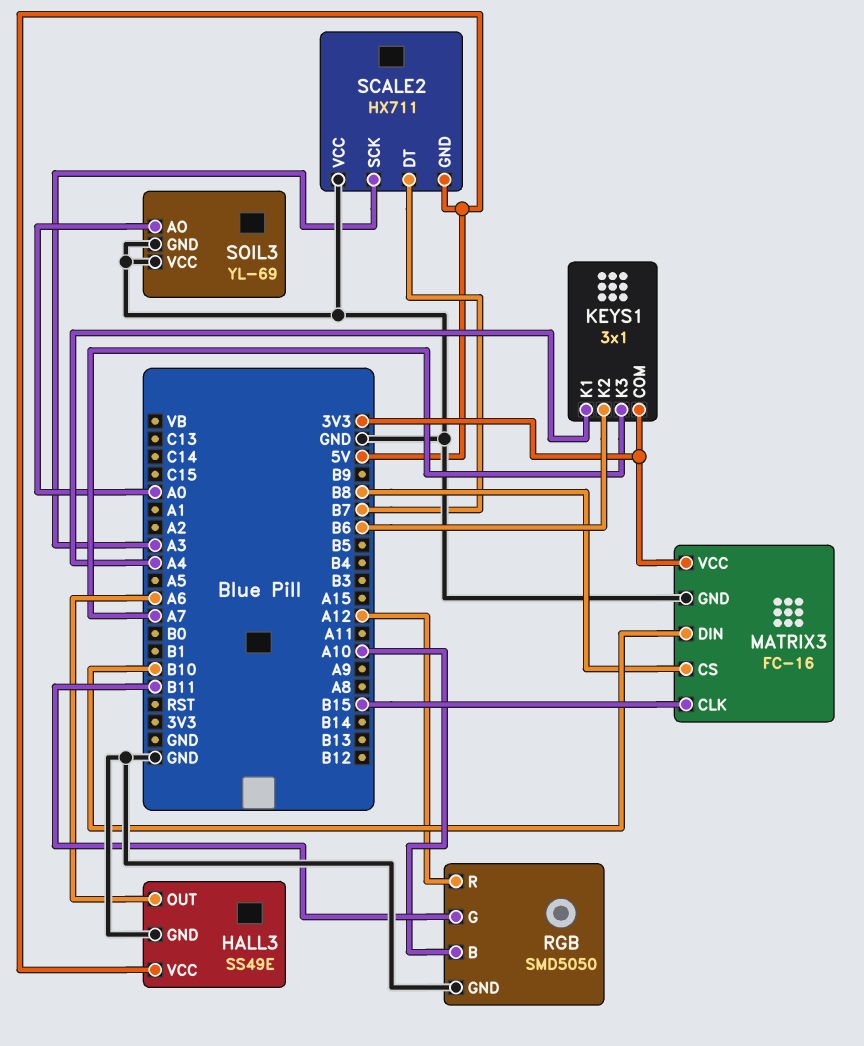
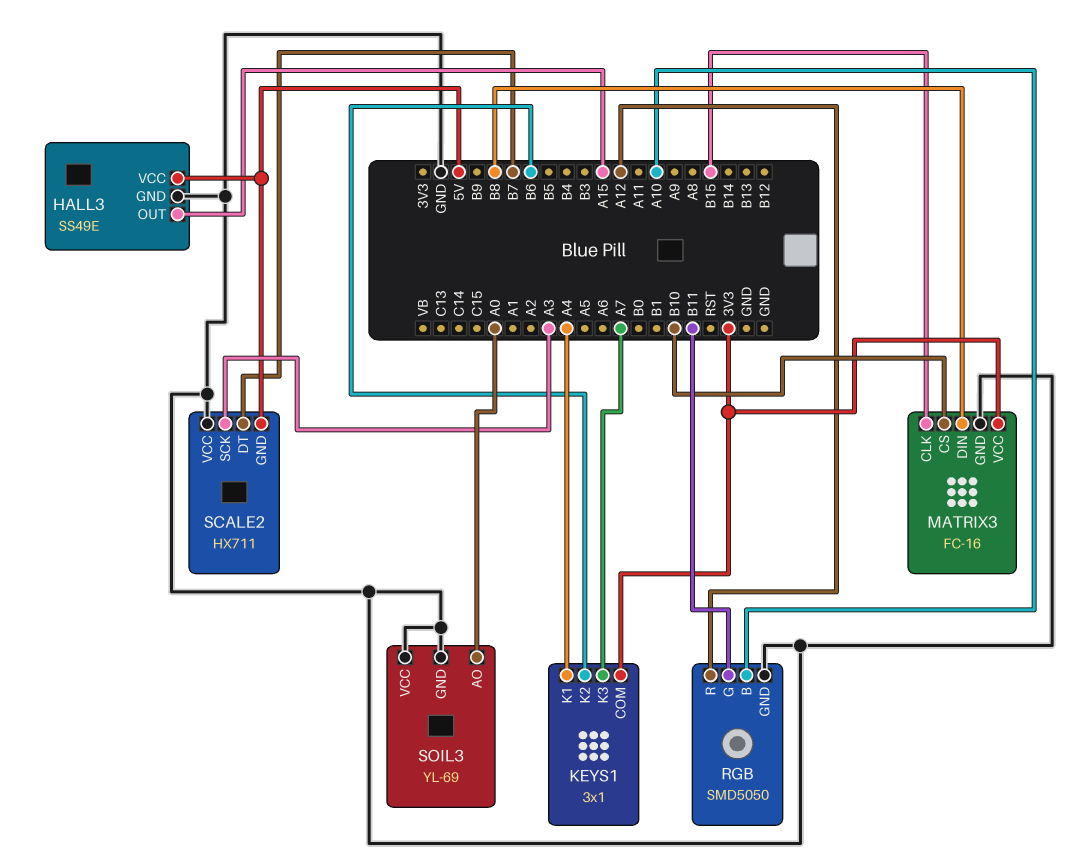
HALL3 pin OUT: A6 -> A15
MATRIX3 pin CS: B8 -> B10
MATRIX3 pin DIN: B10 -> B8

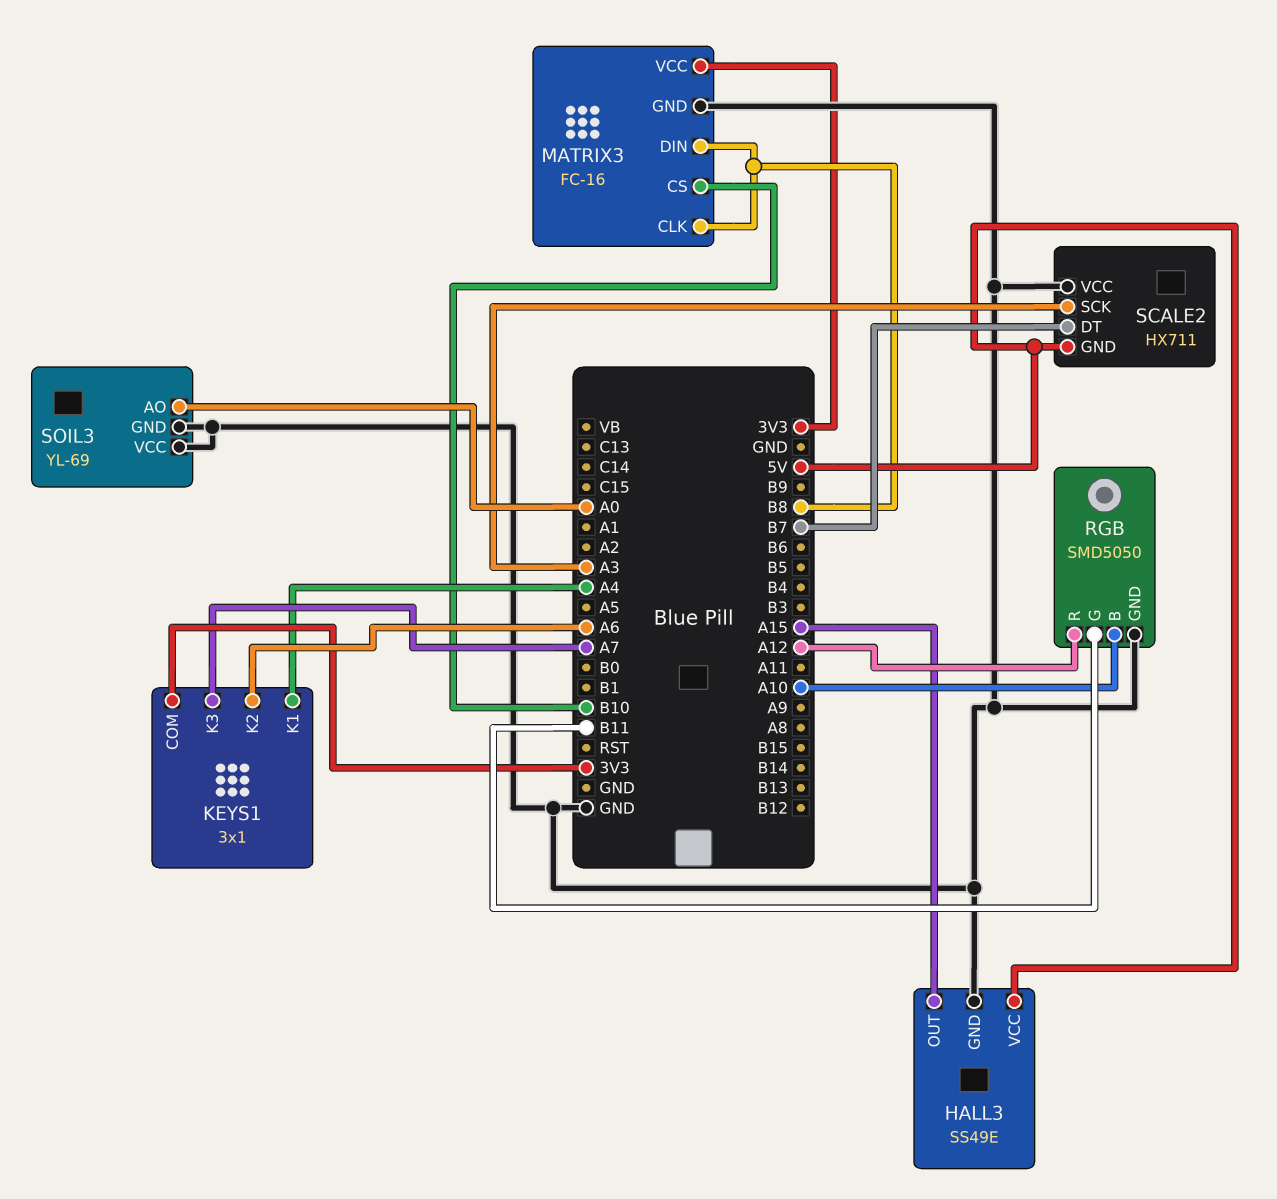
KEYS1 pin K2: B6 -> A6
MATRIX3 pin CLK: B15 -> B8

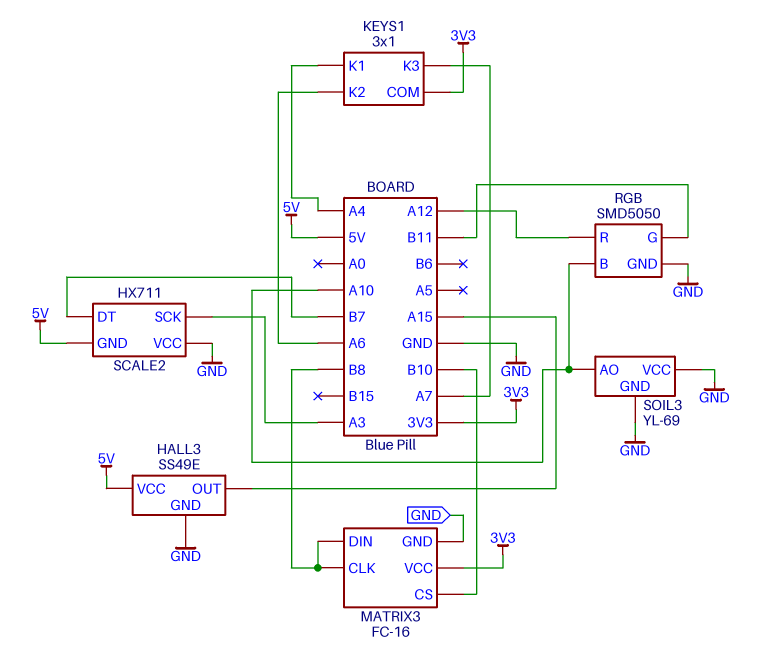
SOIL3 pin AO: A0 -> A10

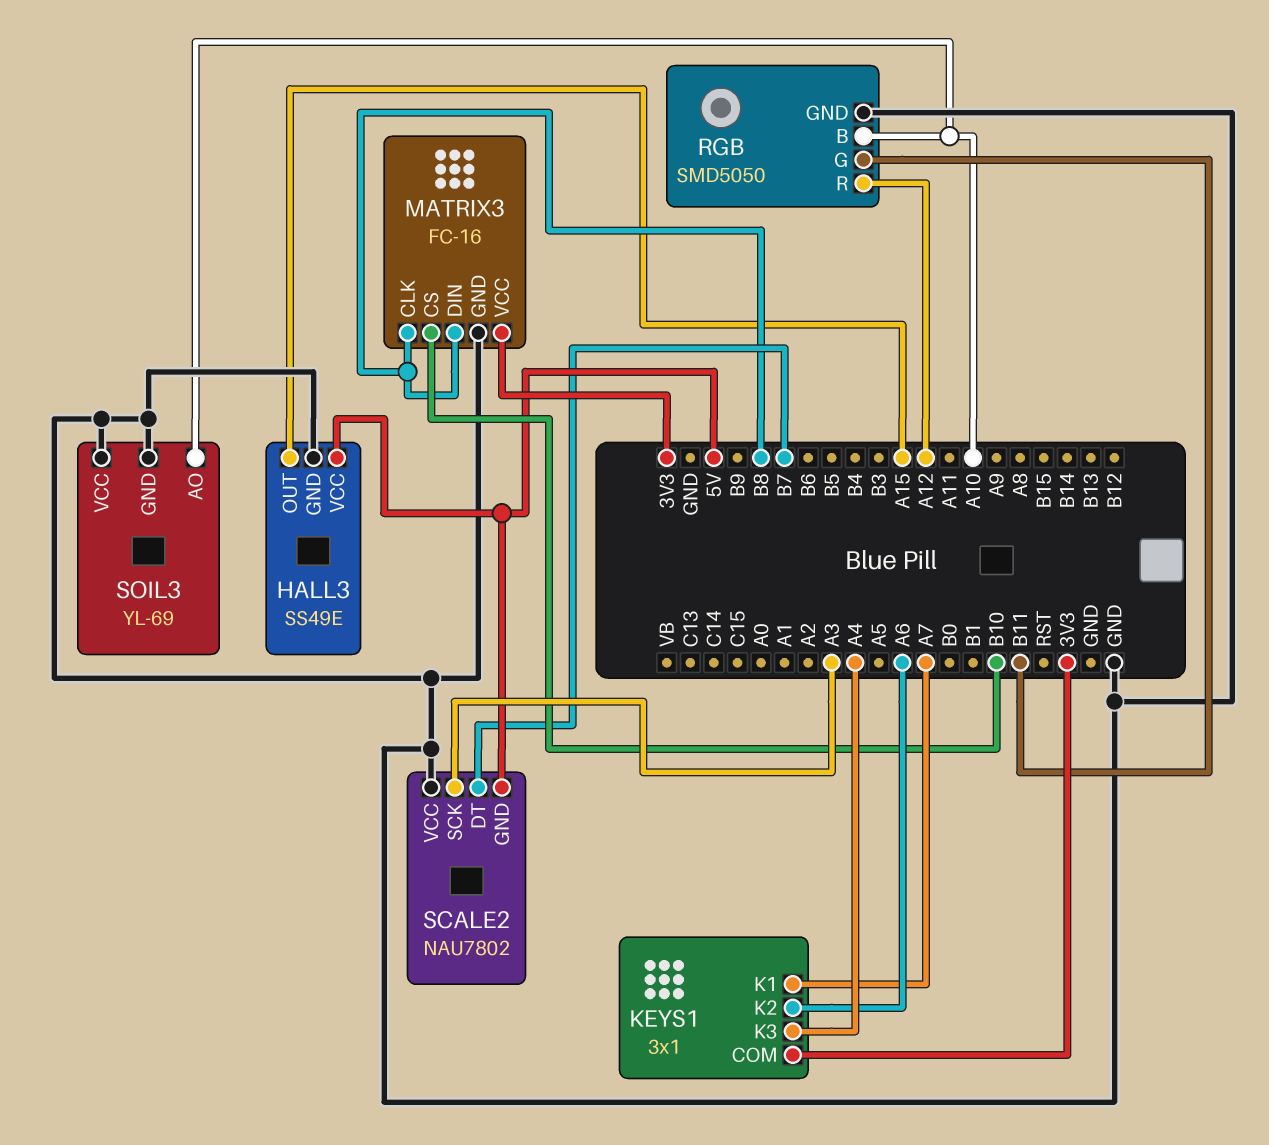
KEYS1 pin K1: A4 -> A7
KEYS1 pin K3: A7 -> A4
SCALE2: HX711 -> NAU7802

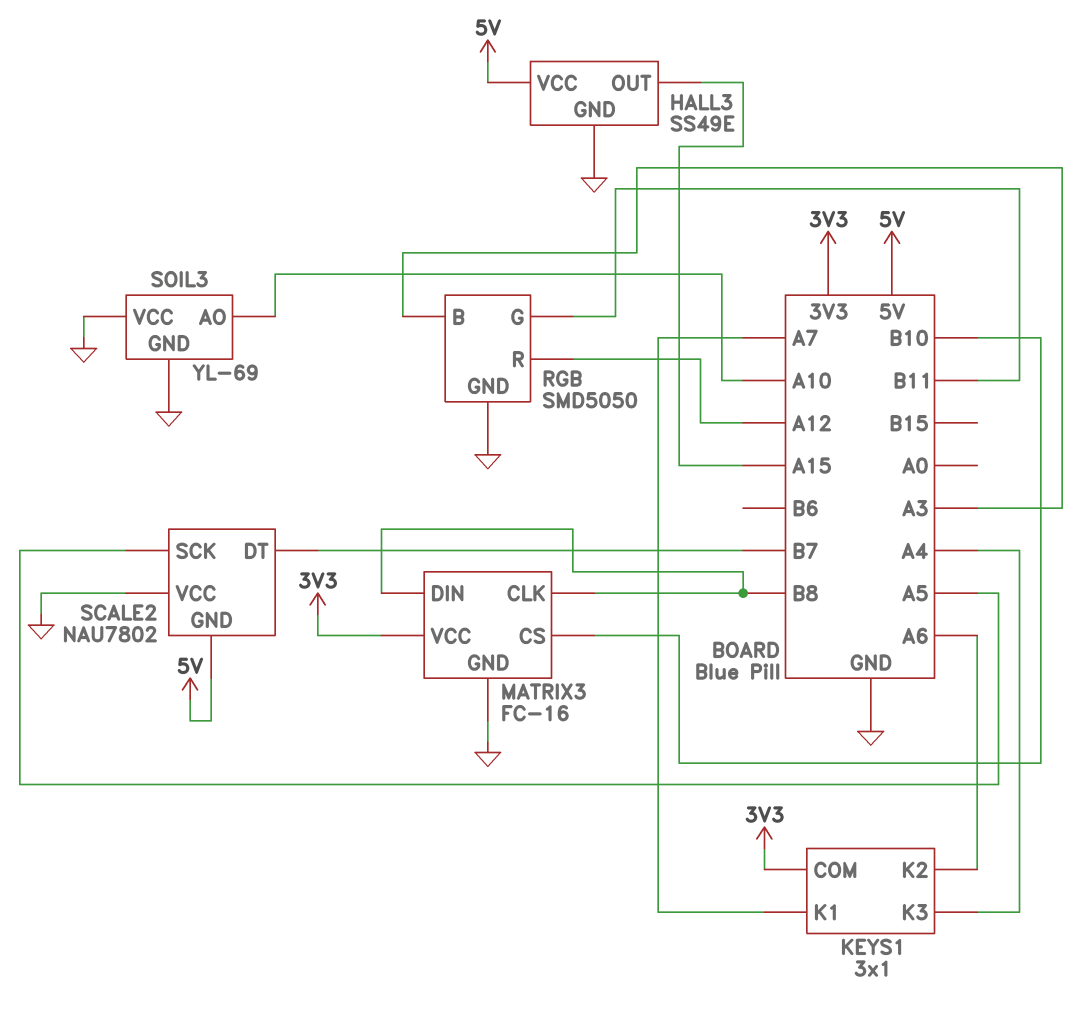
RGB pin B: A10 -> A3
SCALE2 pin SCK: A3 -> A5

